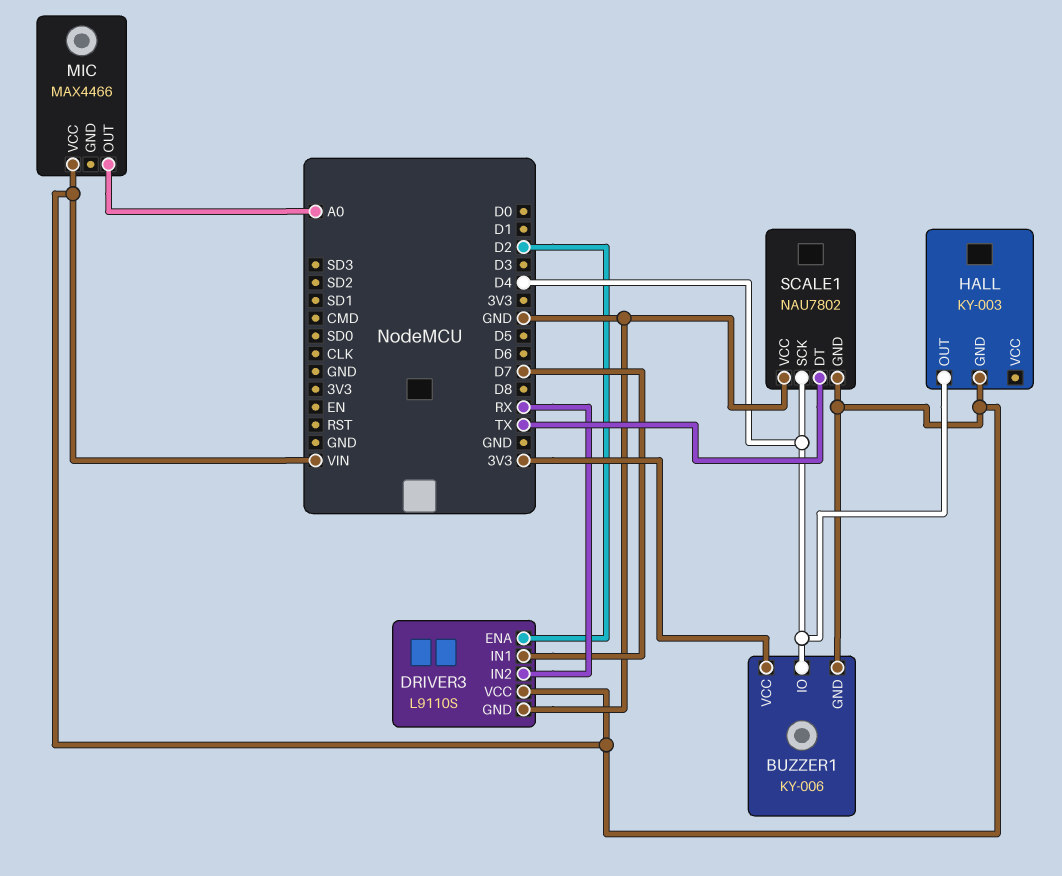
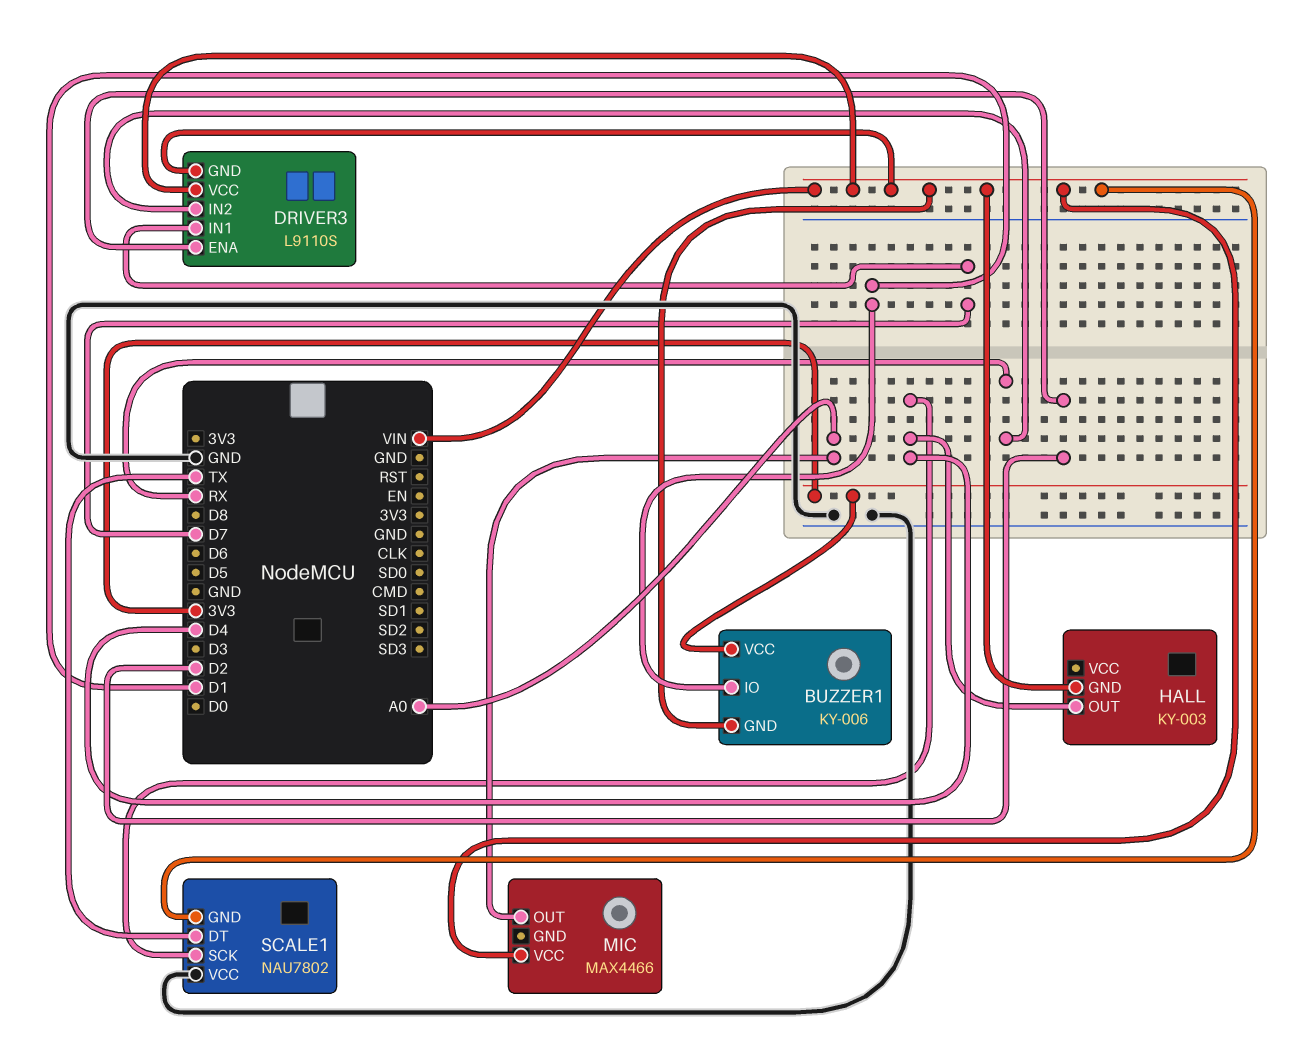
BUZZER1 pin IO: D4 -> D1
DRIVER3 pin GND: GND -> VIN

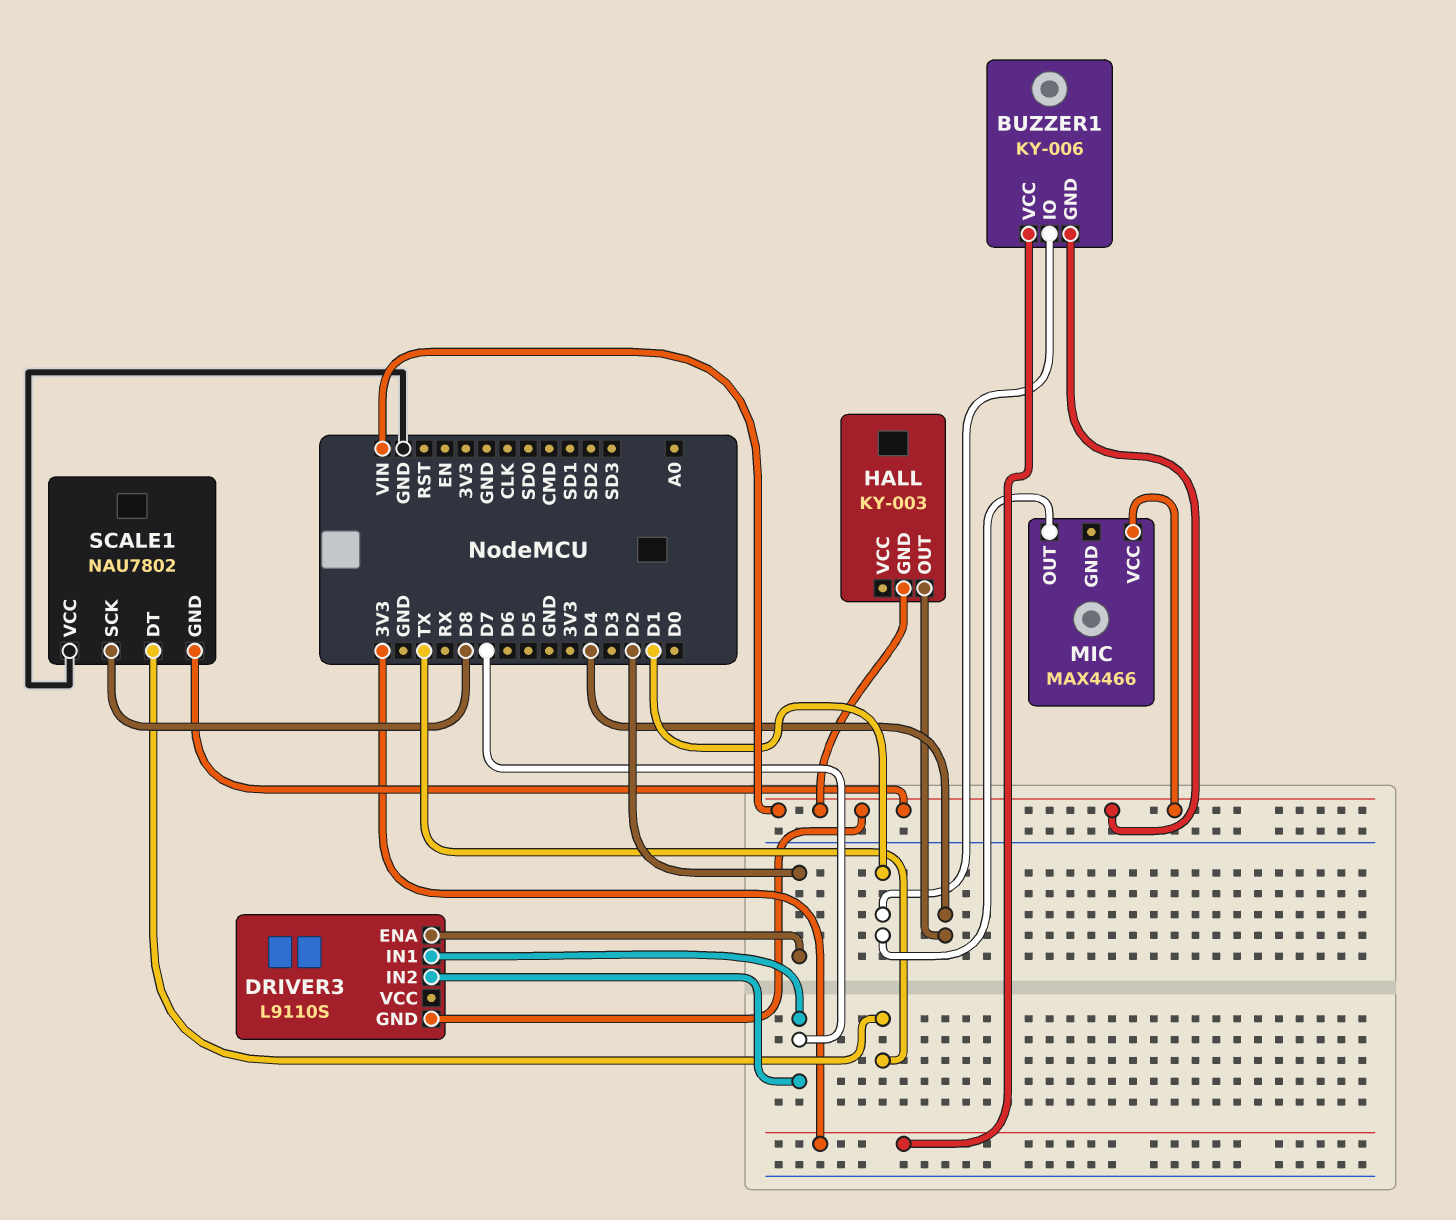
DRIVER3 pin IN2: RX -> D7
DRIVER3 pin VCC: VIN -> none
MIC pin OUT: A0 -> D1
SCALE1 pin SCK: D4 -> D8

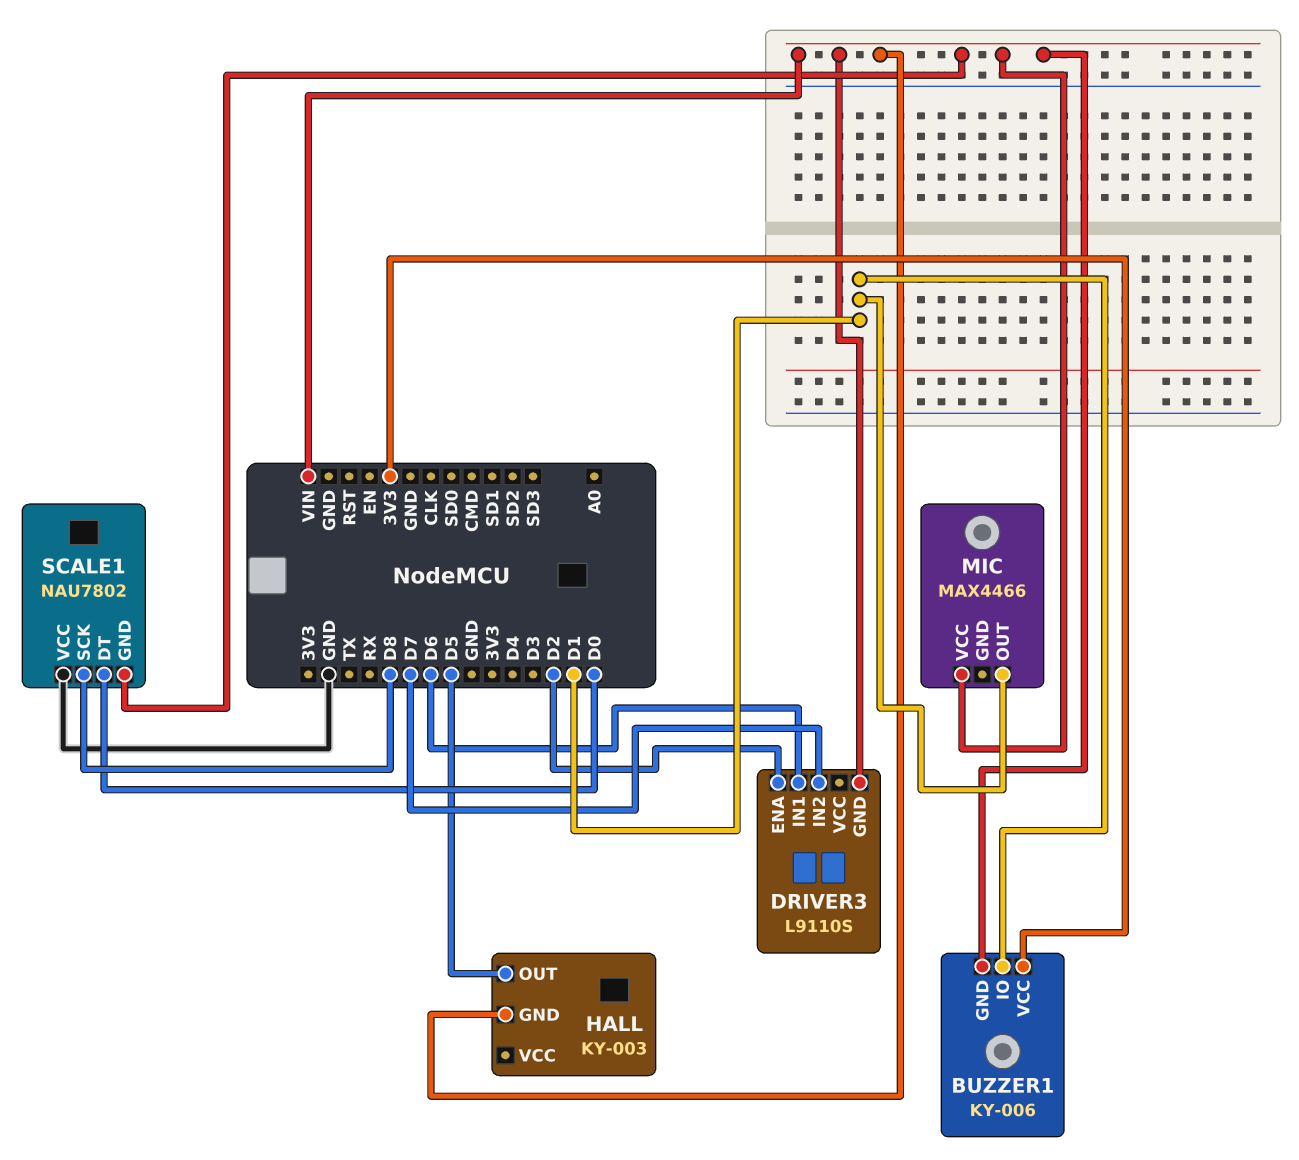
DRIVER3 pin IN1: D7 -> D6
HALL pin OUT: D4 -> D5
SCALE1 pin DT: TX -> D0

